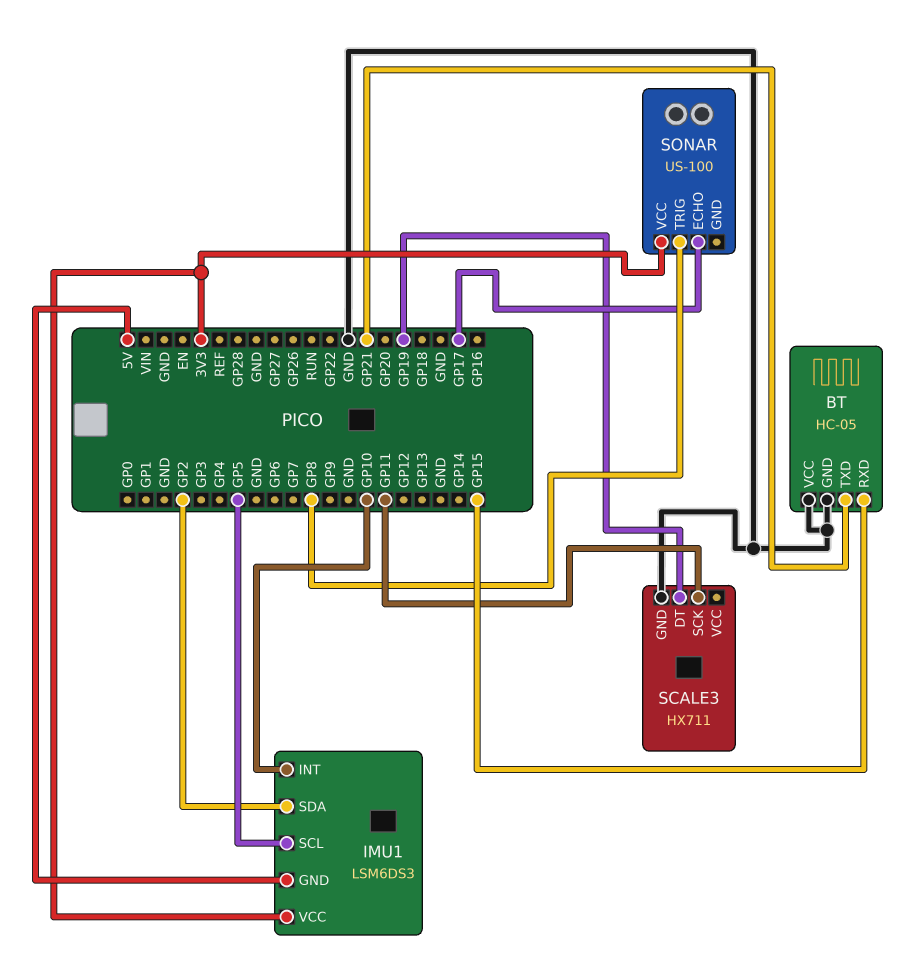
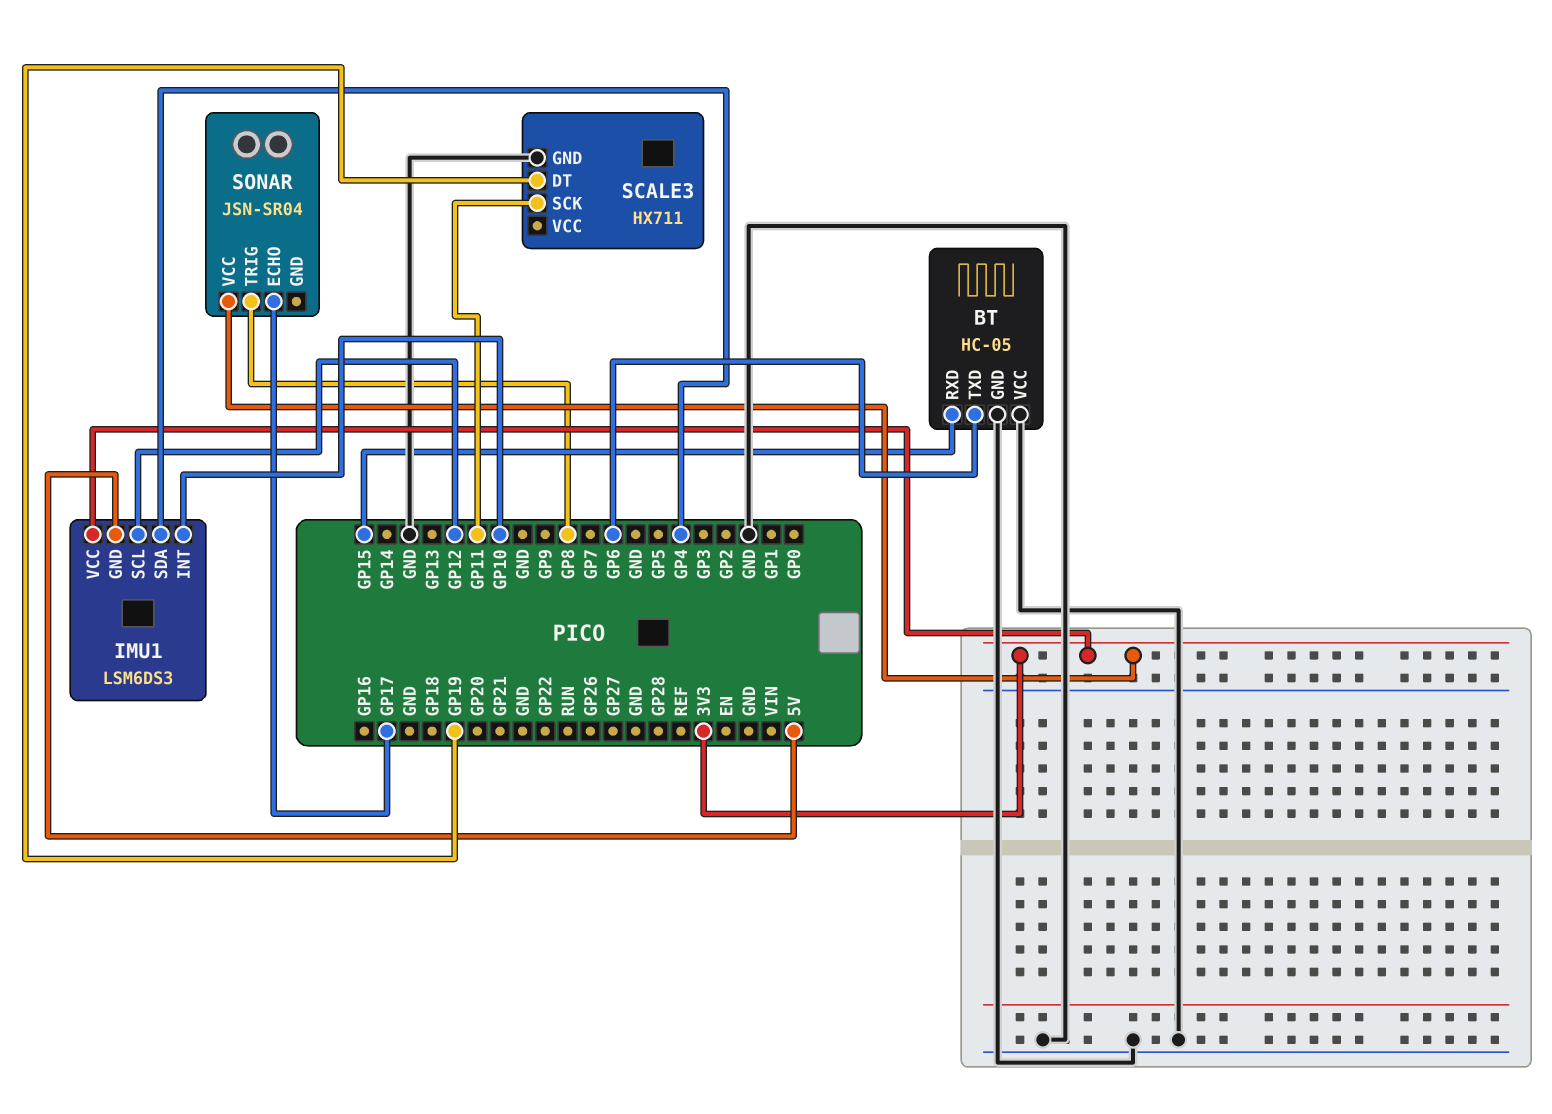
BT pin TXD: GP21 -> GP6
IMU1 pin SCL: GP5 -> GP12
IMU1 pin SDA: GP2 -> GP4
SONAR: US-100 -> JSN-SR04

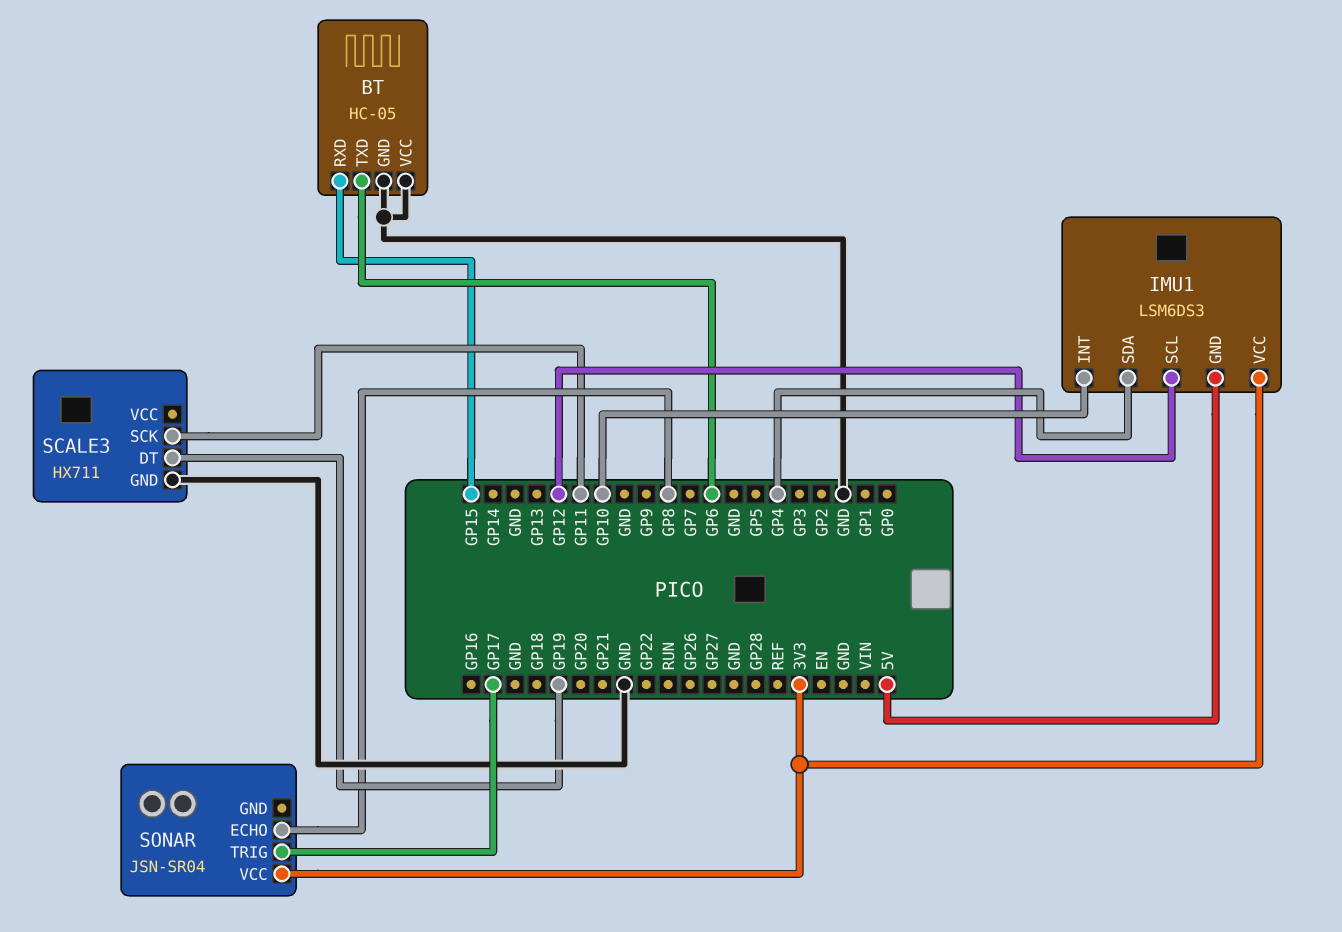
SONAR pin ECHO: GP17 -> GP8
SONAR pin TRIG: GP8 -> GP17

